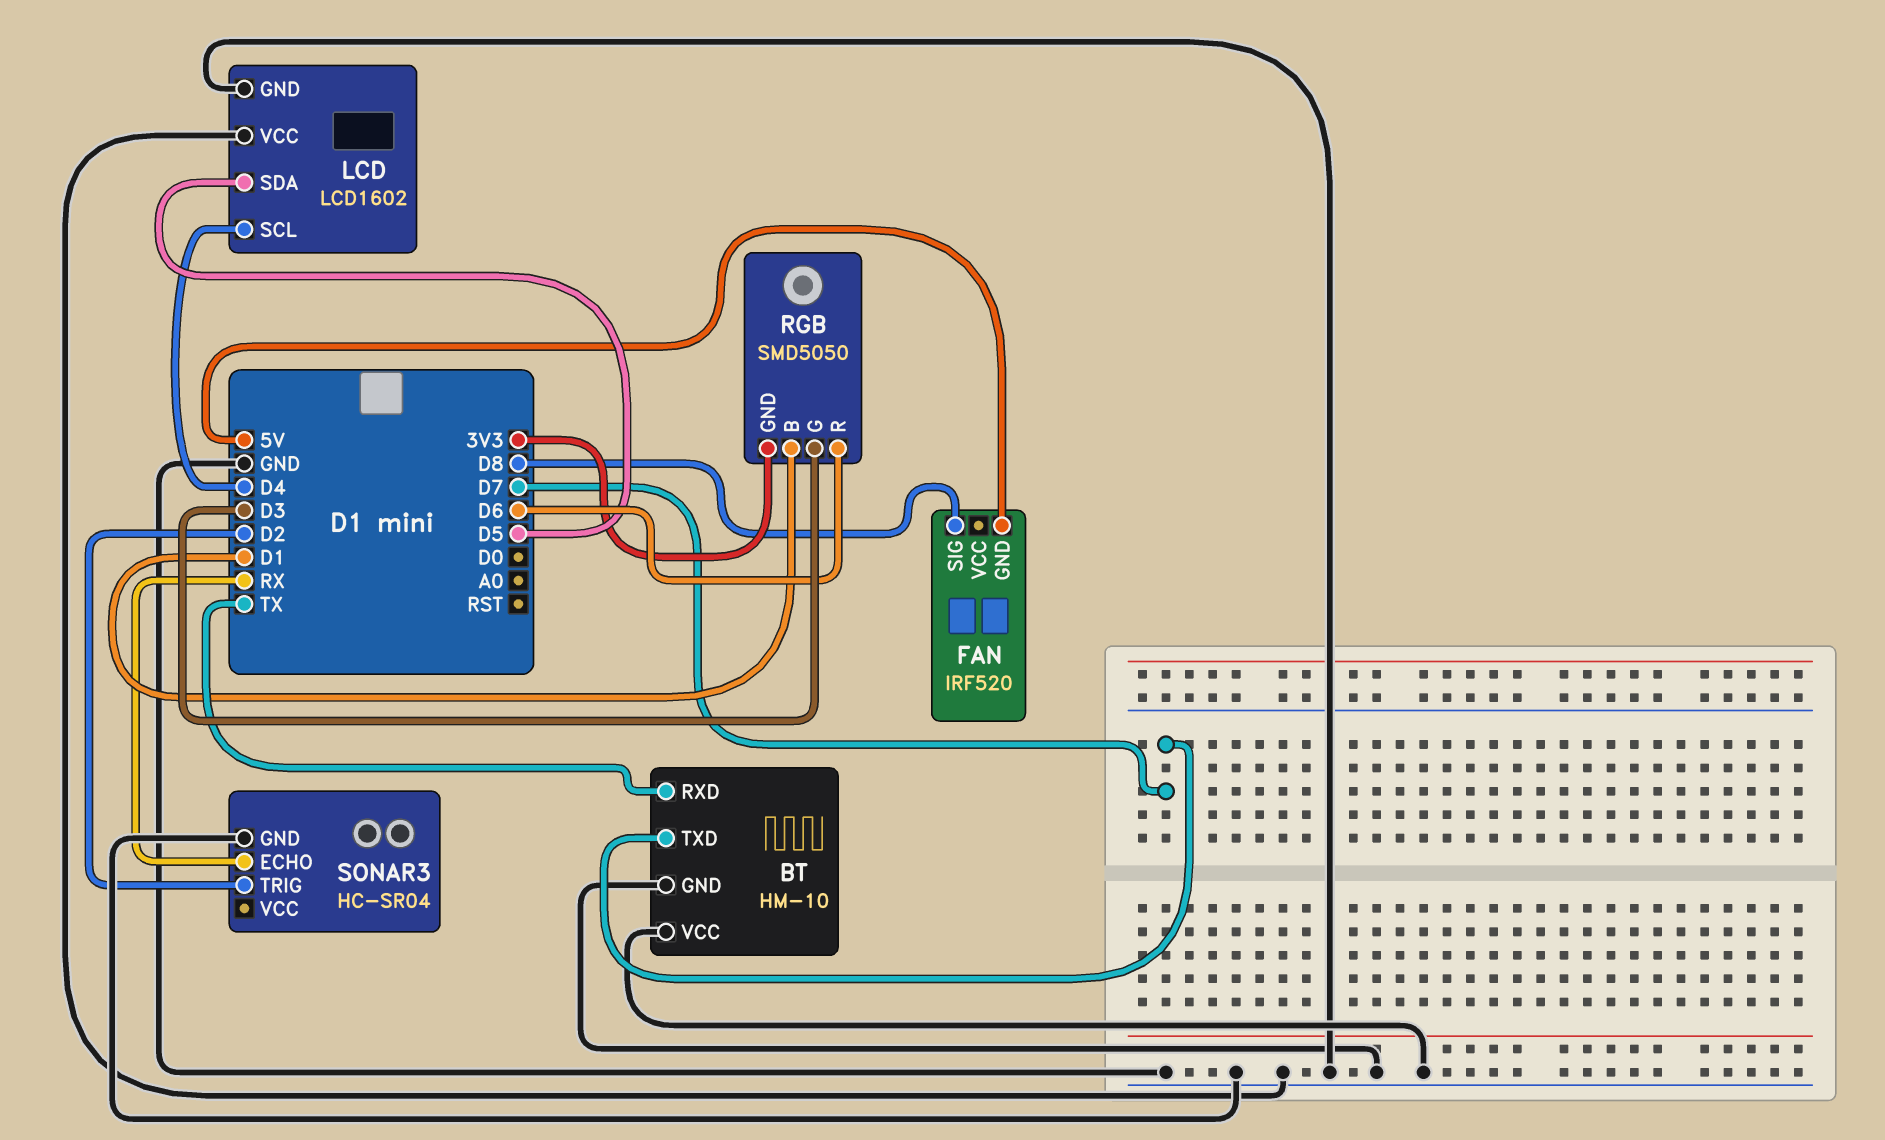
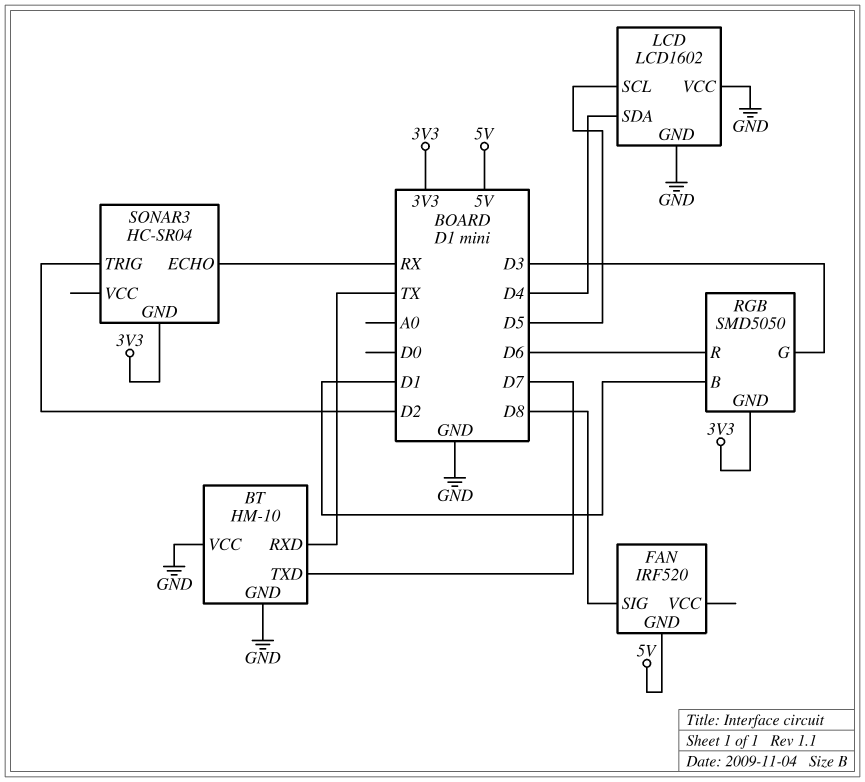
LCD pin SCL: D4 -> D5
LCD pin SDA: D5 -> D4
SONAR3 pin GND: GND -> 3V3

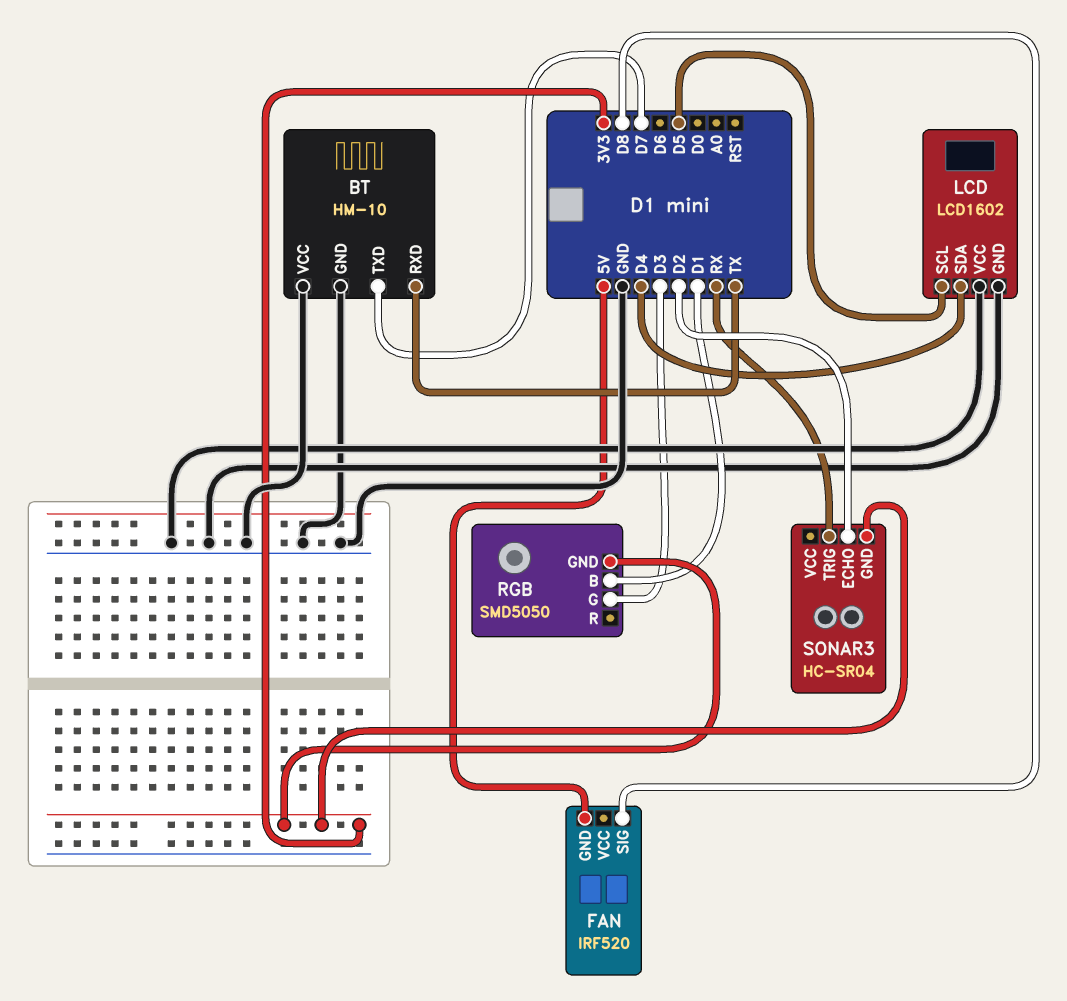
RGB pin R: D6 -> none
SONAR3 pin ECHO: RX -> D2
SONAR3 pin TRIG: D2 -> RX

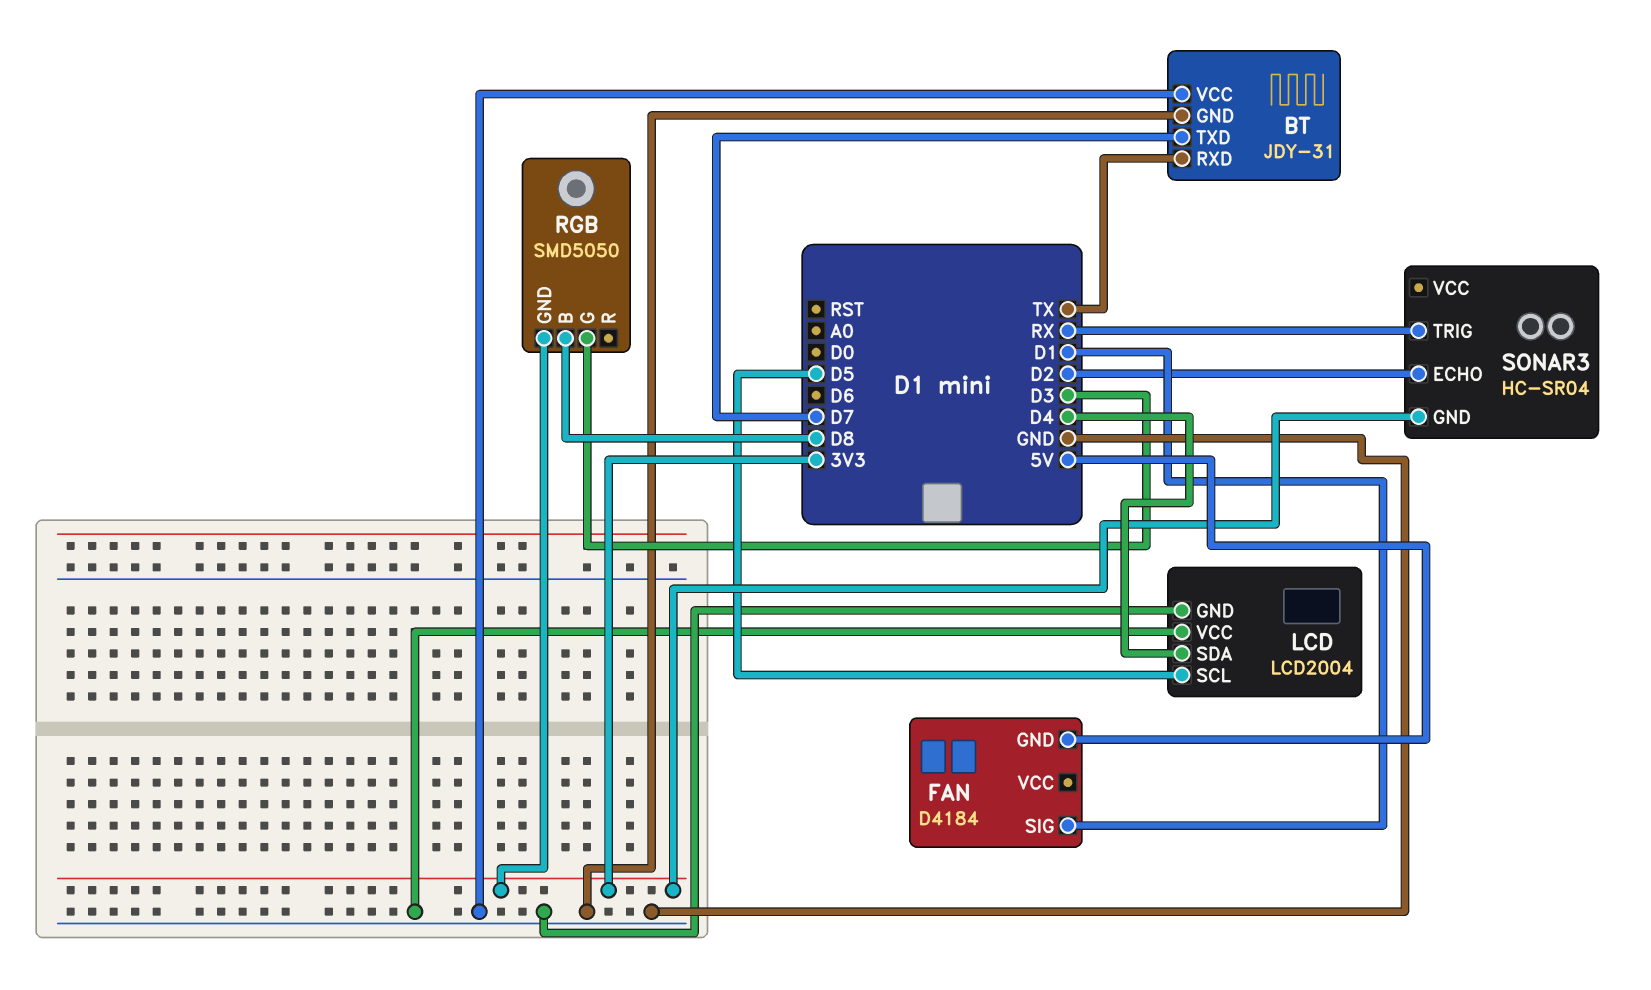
BT: HM-10 -> JDY-31
FAN: IRF520 -> D4184
FAN pin SIG: D8 -> D1
LCD: LCD1602 -> LCD2004
RGB pin B: D1 -> D8

